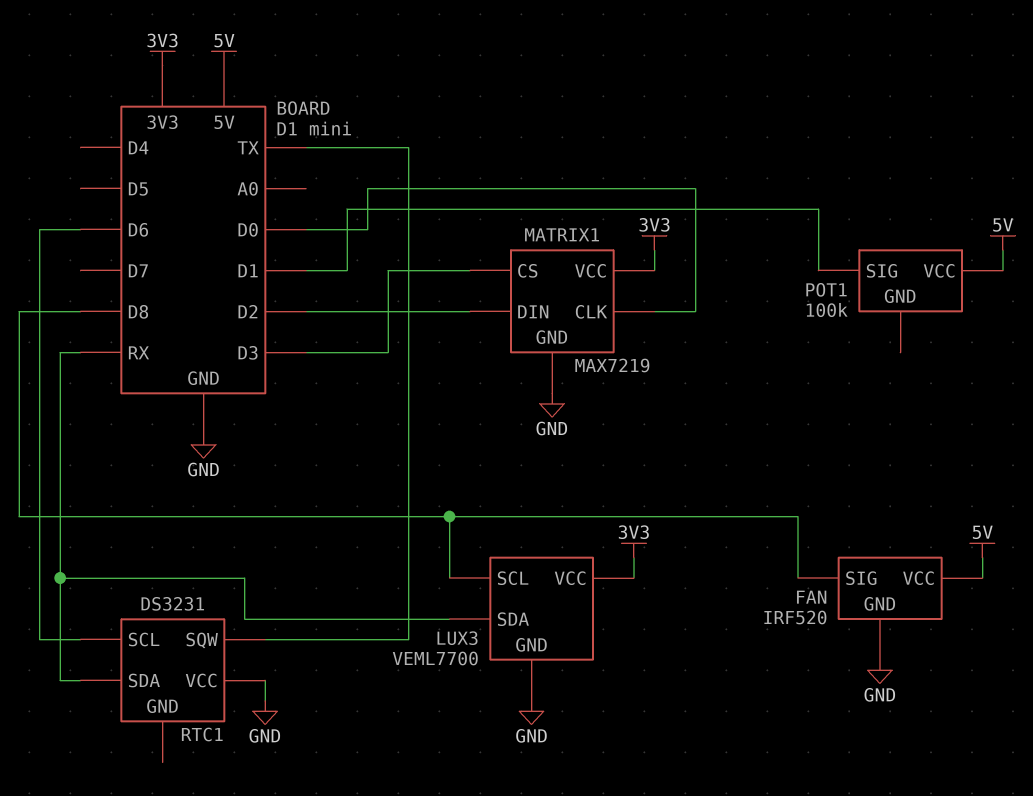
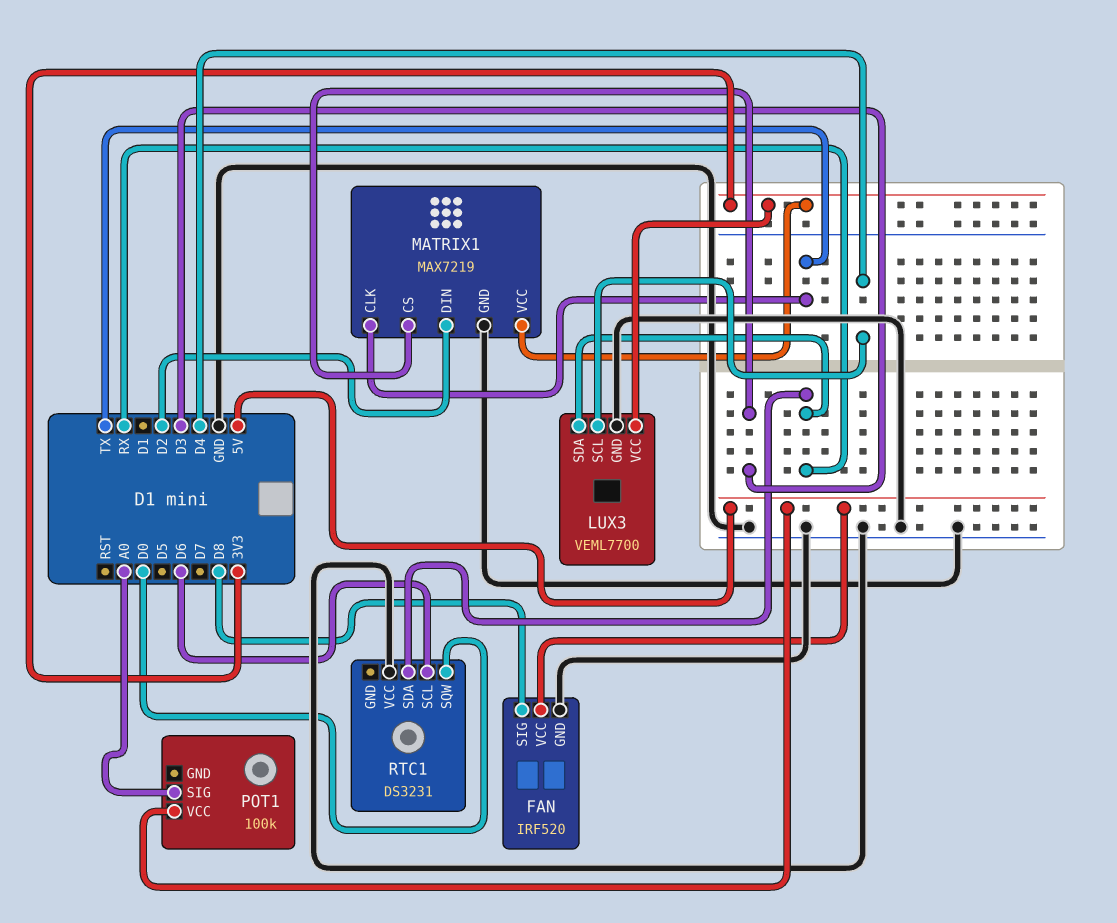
LUX3 pin SCL: D8 -> D4
MATRIX1 pin CLK: D0 -> TX
POT1 pin SIG: D1 -> A0
RTC1 pin SQW: TX -> D0

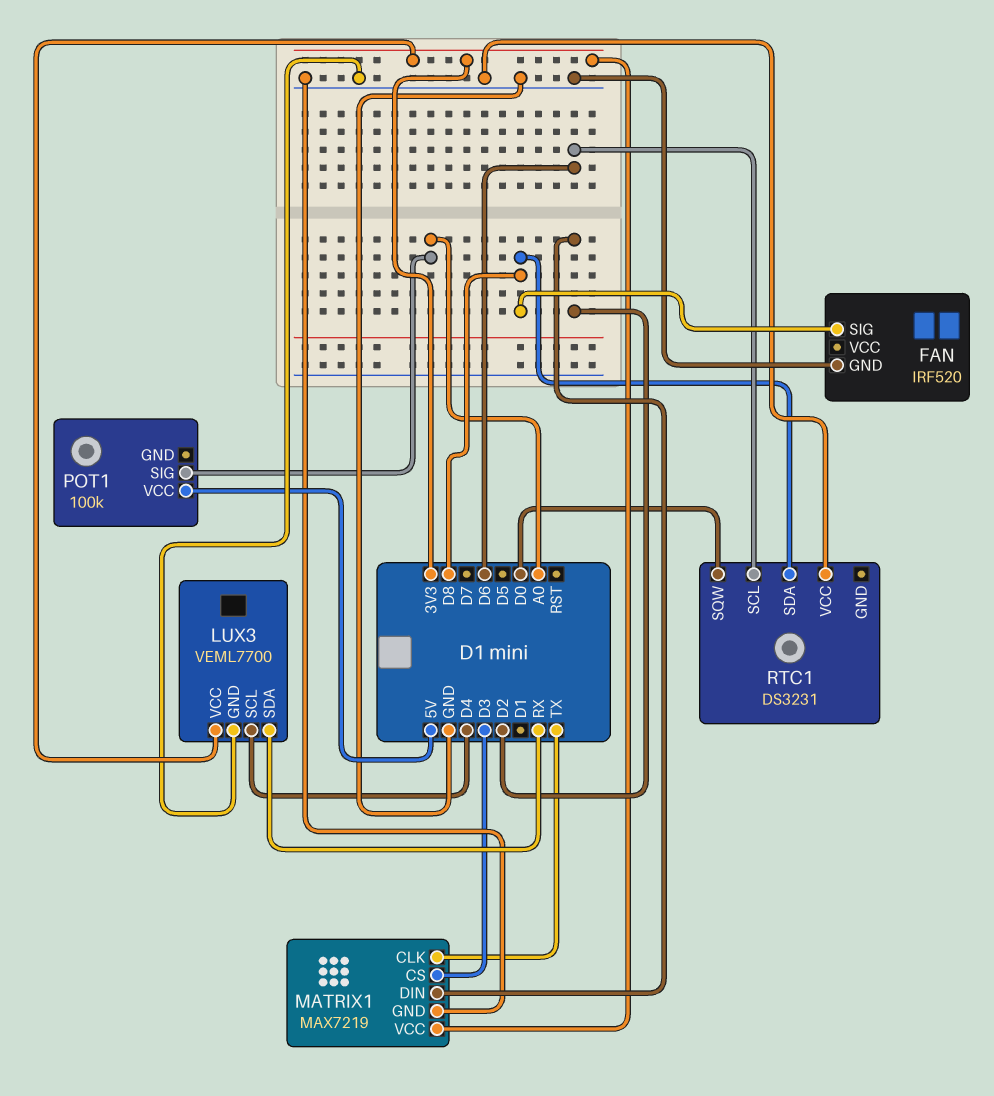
FAN pin VCC: 5V -> none
RTC1 pin SDA: RX -> D8

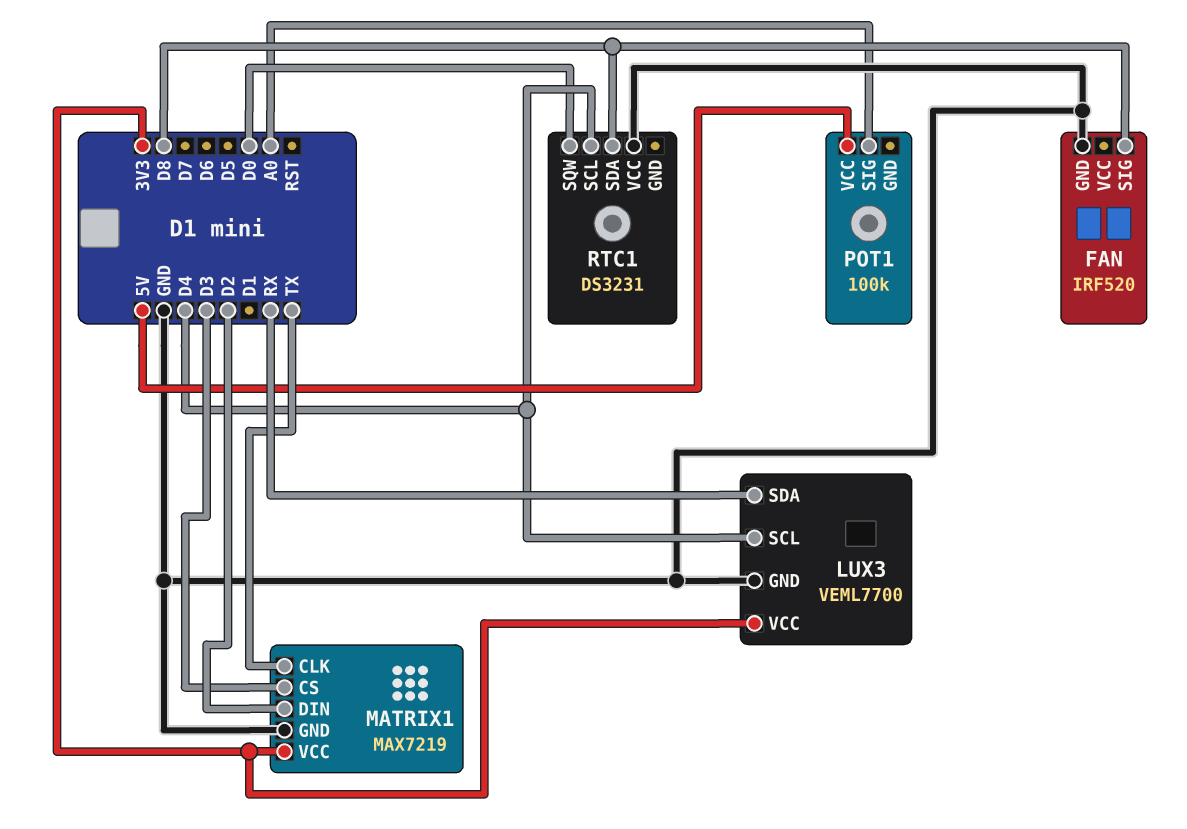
RTC1 pin SCL: D6 -> D4

